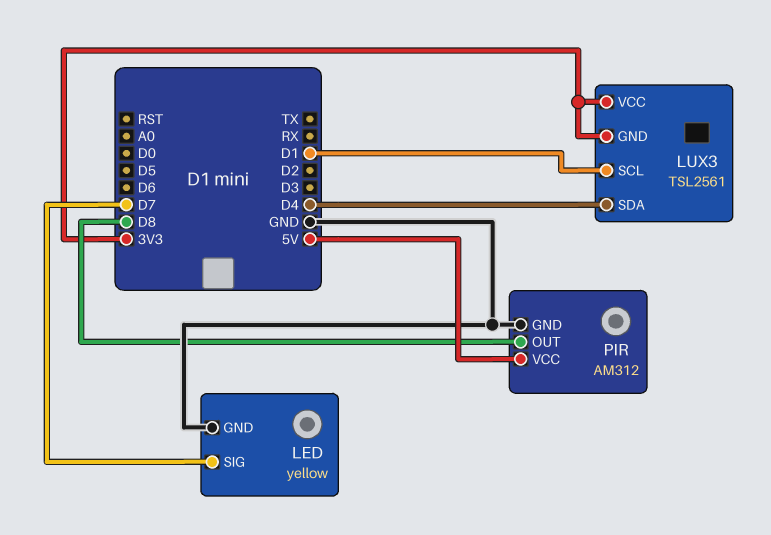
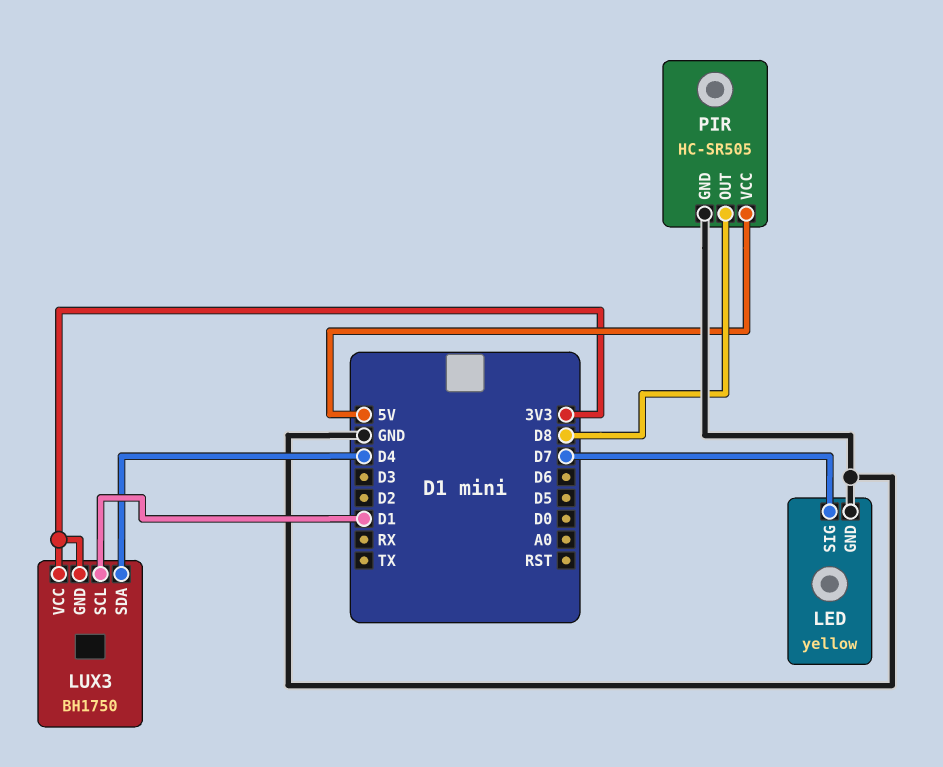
LUX3: TSL2561 -> BH1750
PIR: AM312 -> HC-SR505

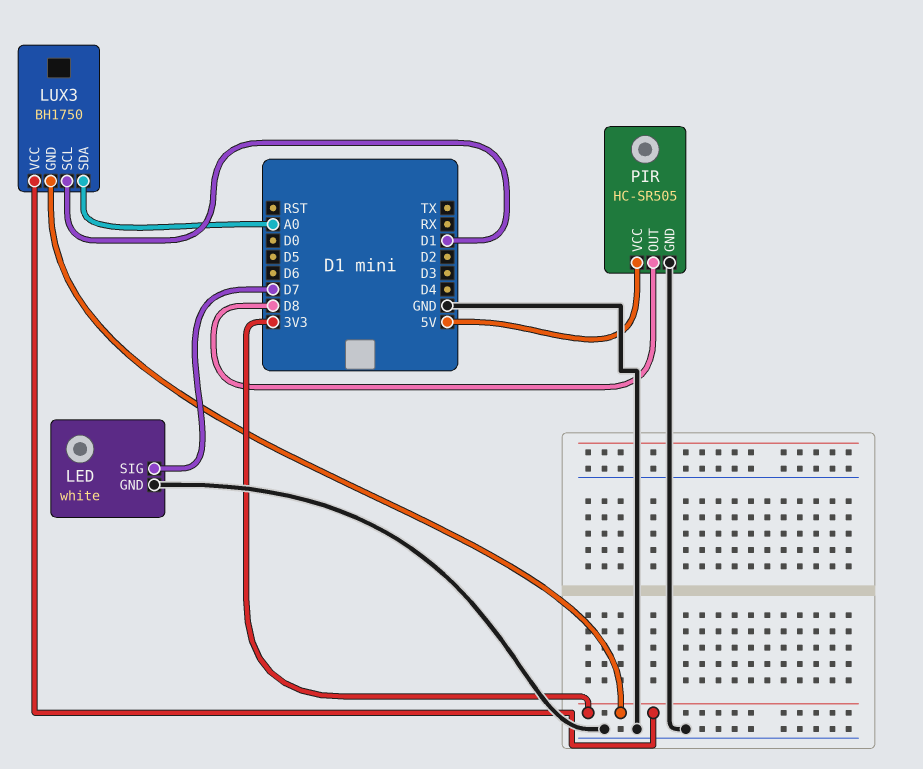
LED: yellow -> white
LUX3 pin SDA: D4 -> A0

